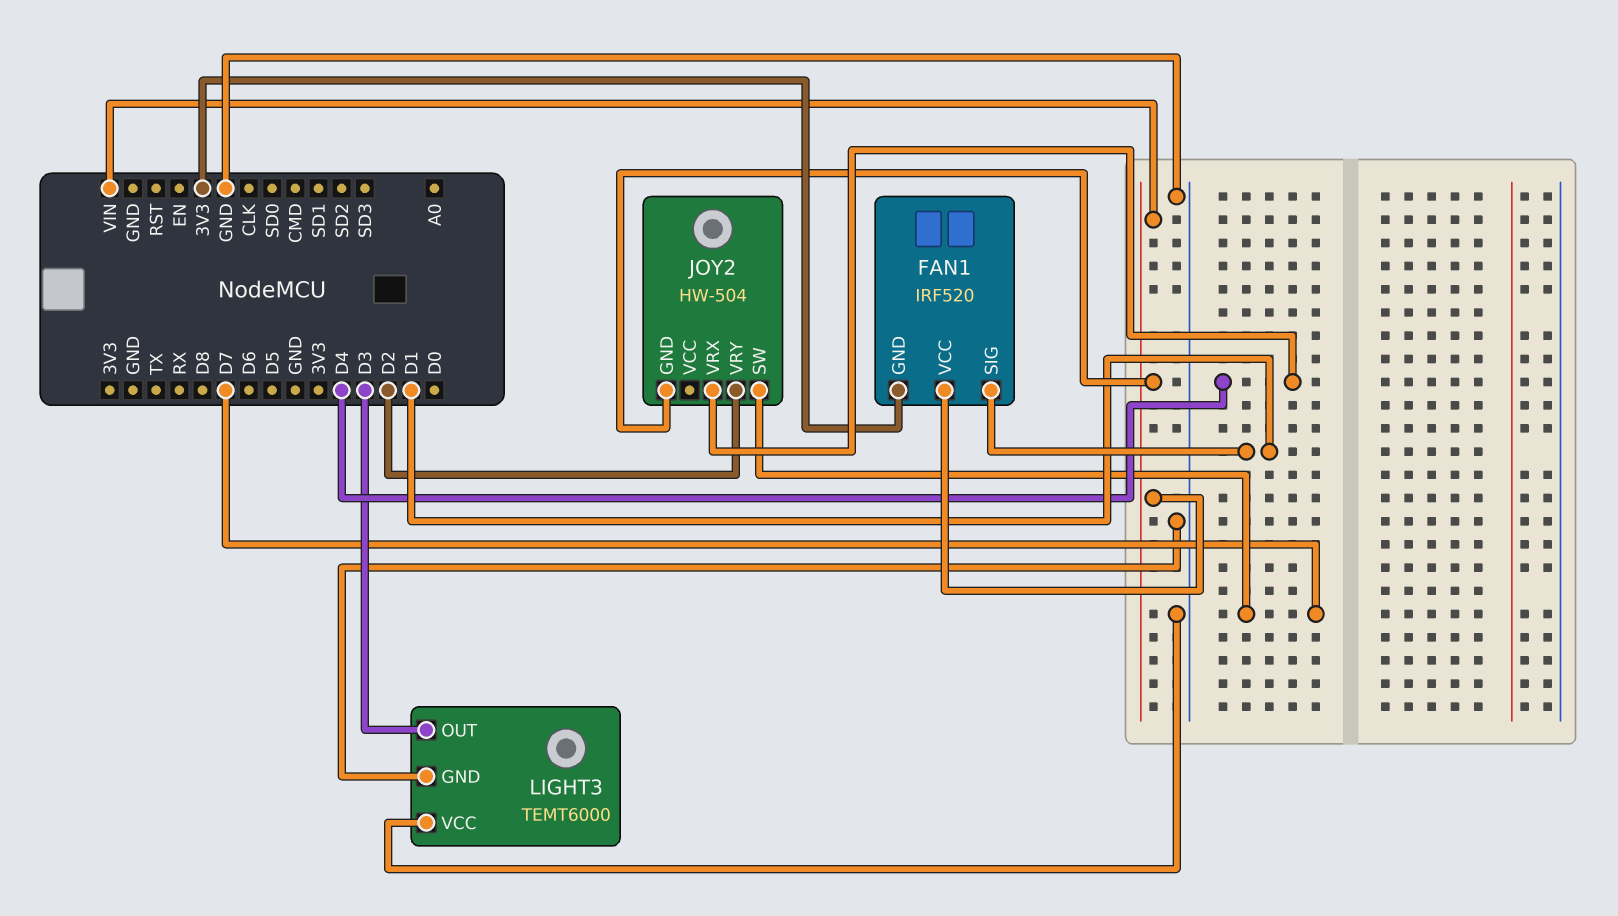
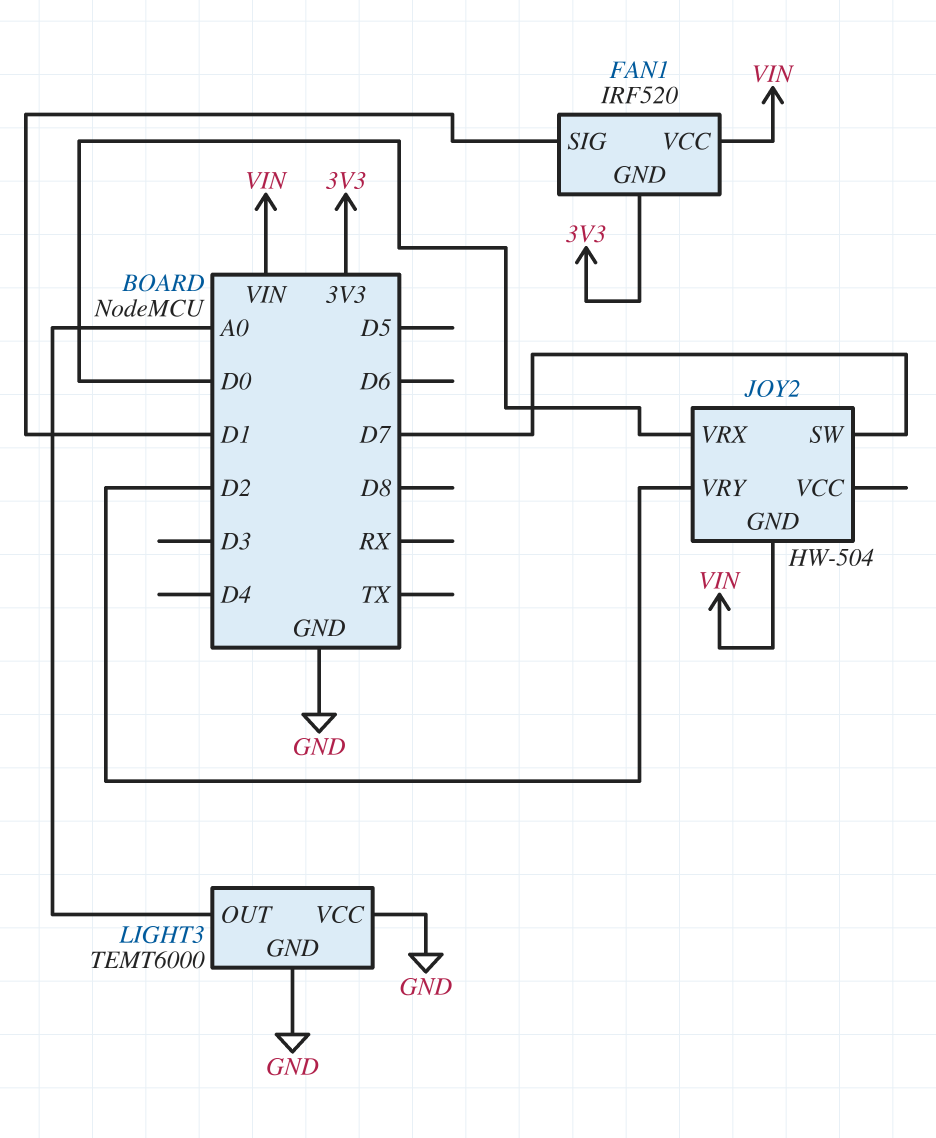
JOY2 pin VRX: D4 -> D0
LIGHT3 pin OUT: D3 -> A0

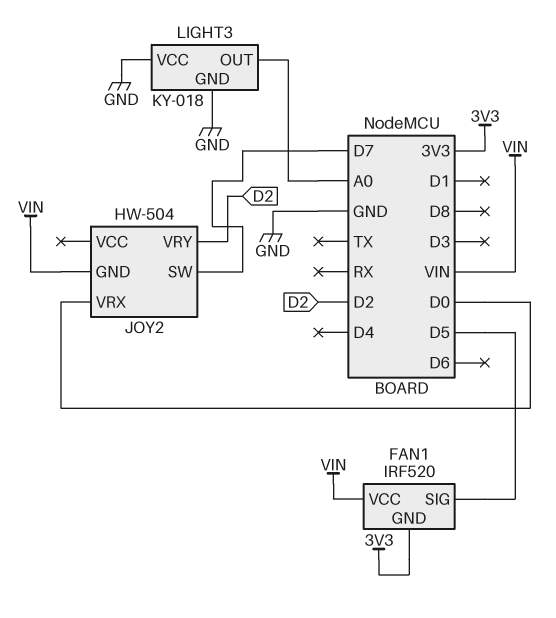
FAN1 pin SIG: D1 -> D5
LIGHT3: TEMT6000 -> KY-018

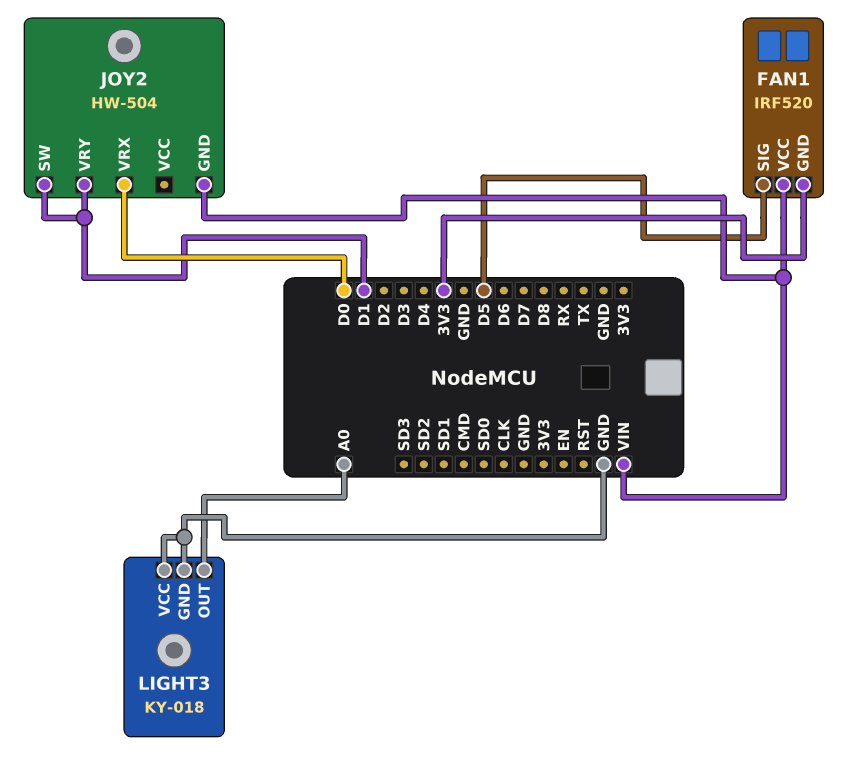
JOY2 pin SW: D7 -> D1
JOY2 pin VRY: D2 -> D1

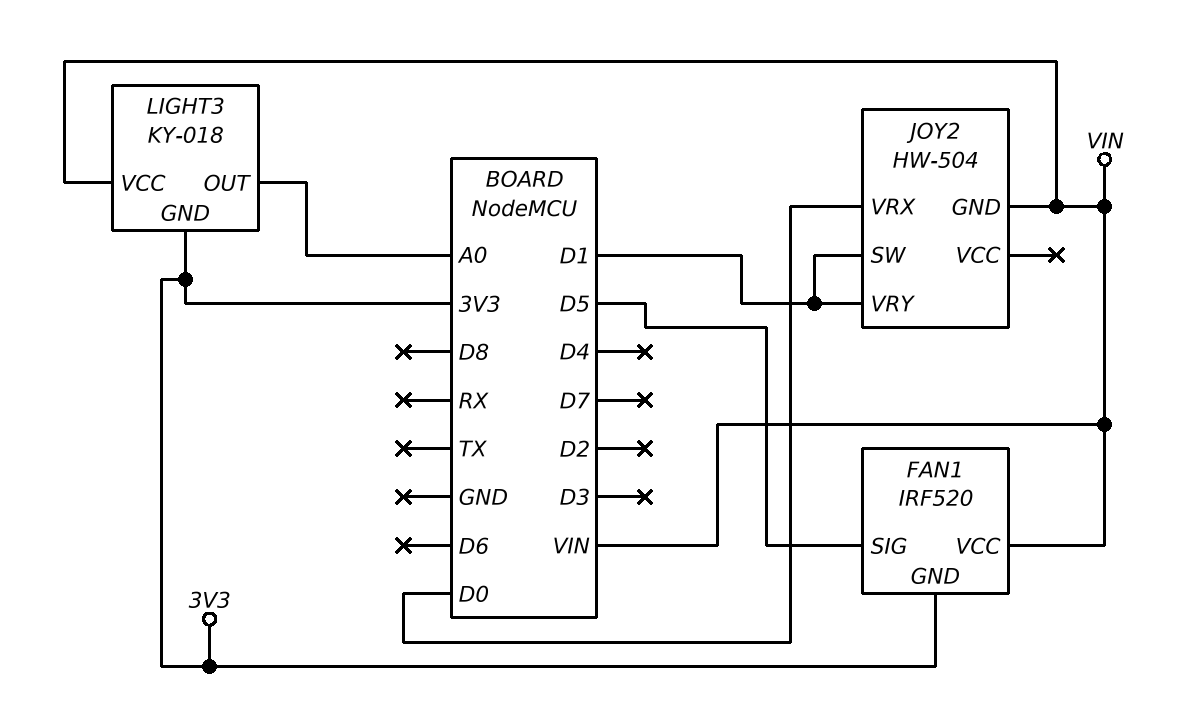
LIGHT3 pin GND: GND -> 3V3
LIGHT3 pin VCC: GND -> VIN

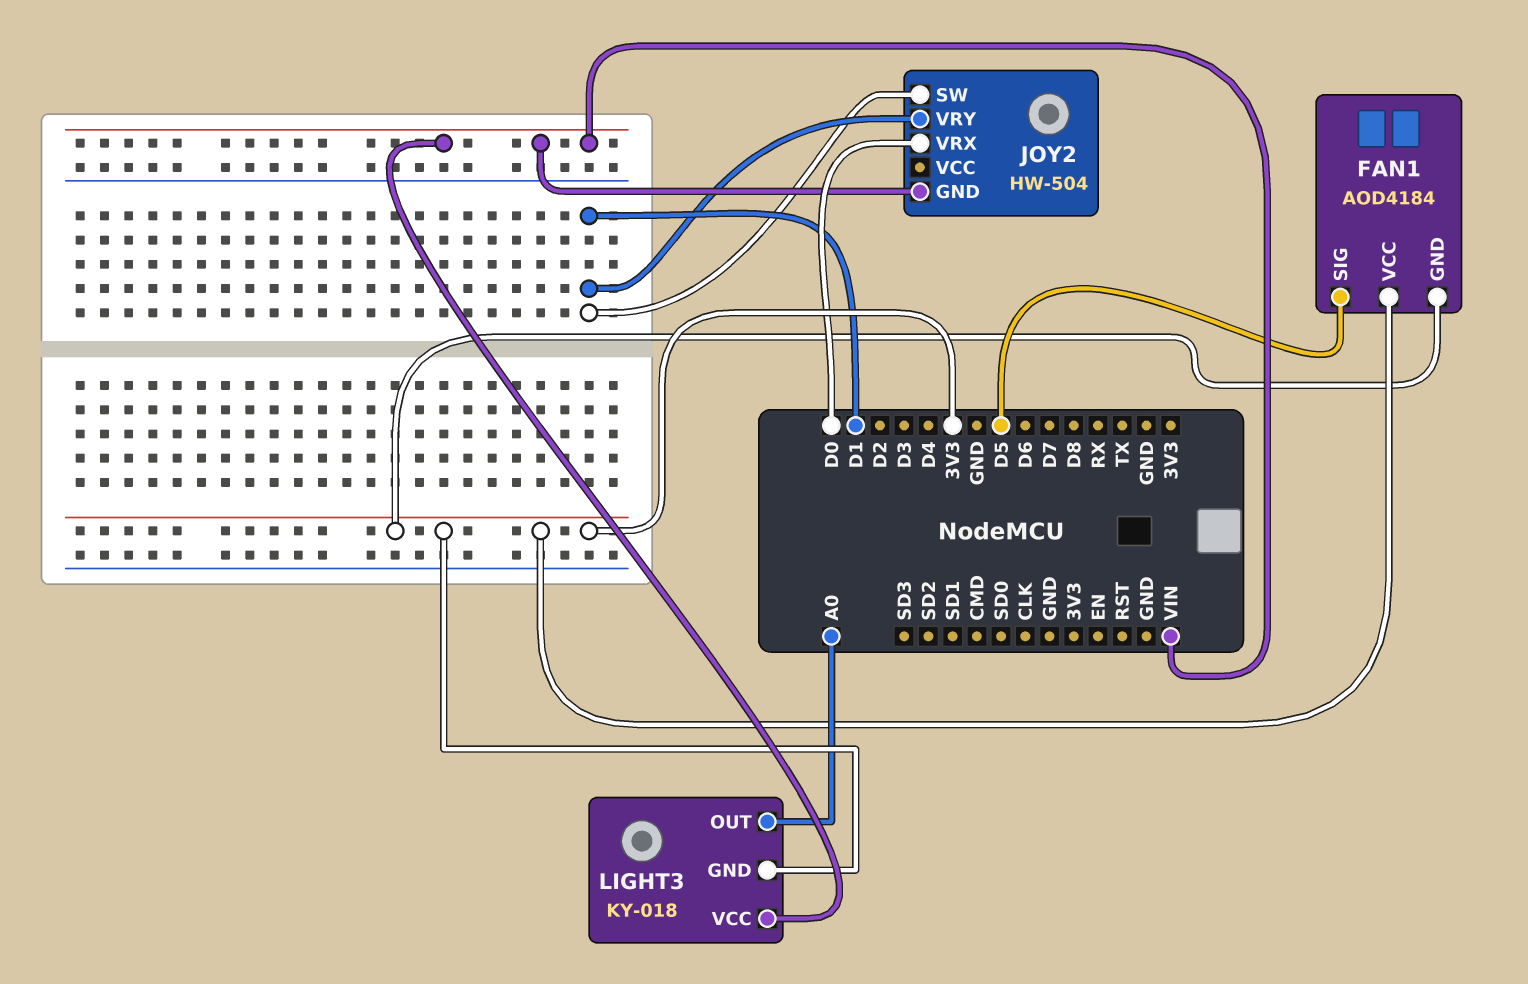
FAN1: IRF520 -> AOD4184
FAN1 pin VCC: VIN -> 3V3

